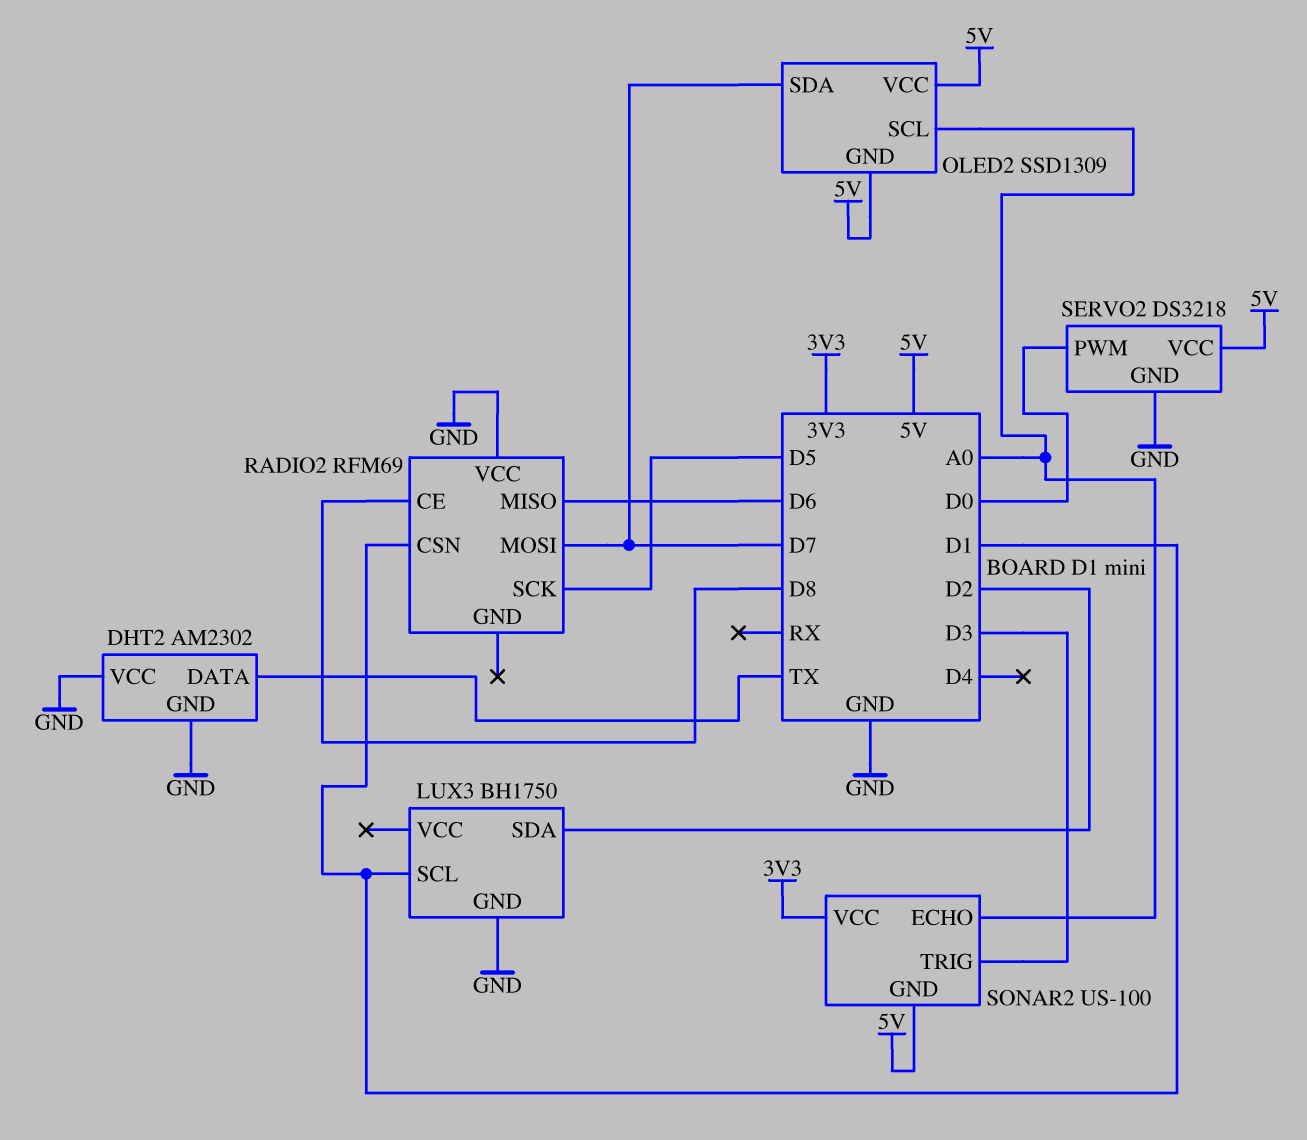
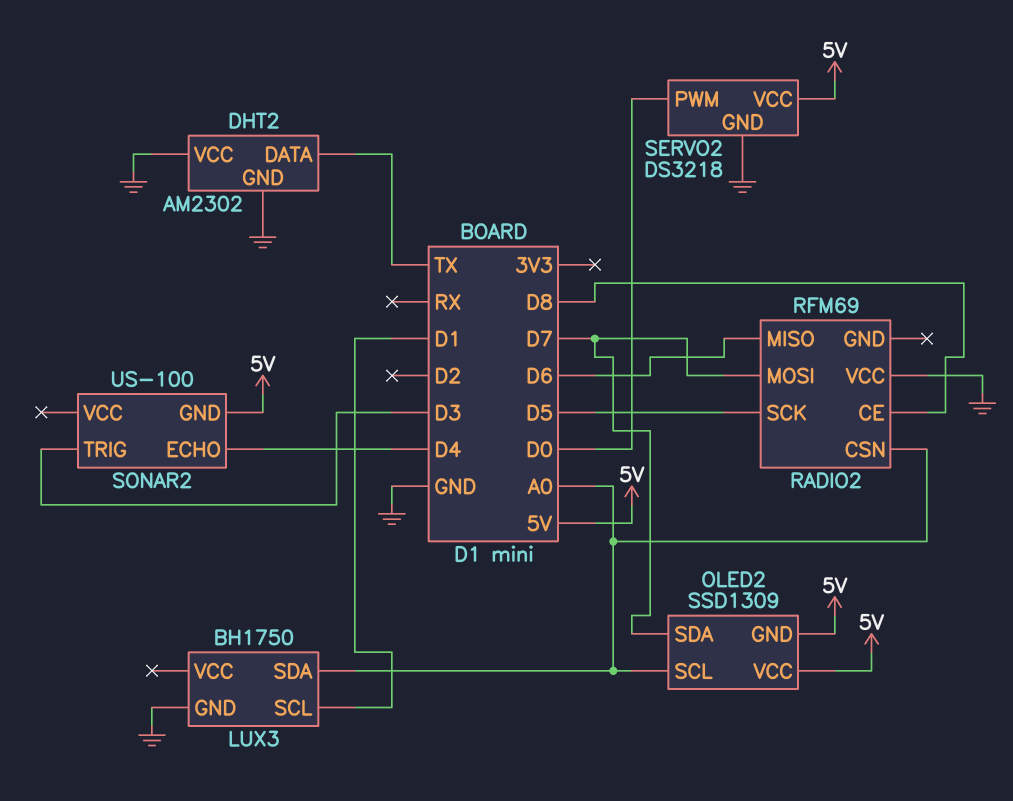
LUX3 pin SDA: D2 -> A0
RADIO2 pin CSN: D1 -> A0
SONAR2 pin ECHO: A0 -> D4
SONAR2 pin VCC: 3V3 -> none

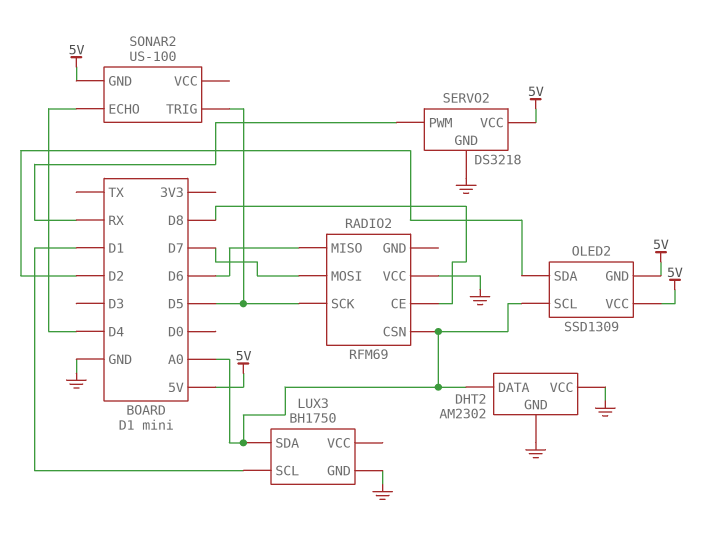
DHT2 pin DATA: TX -> A0
OLED2 pin SDA: D7 -> D2
SERVO2 pin PWM: D0 -> RX
SONAR2 pin TRIG: D3 -> D5

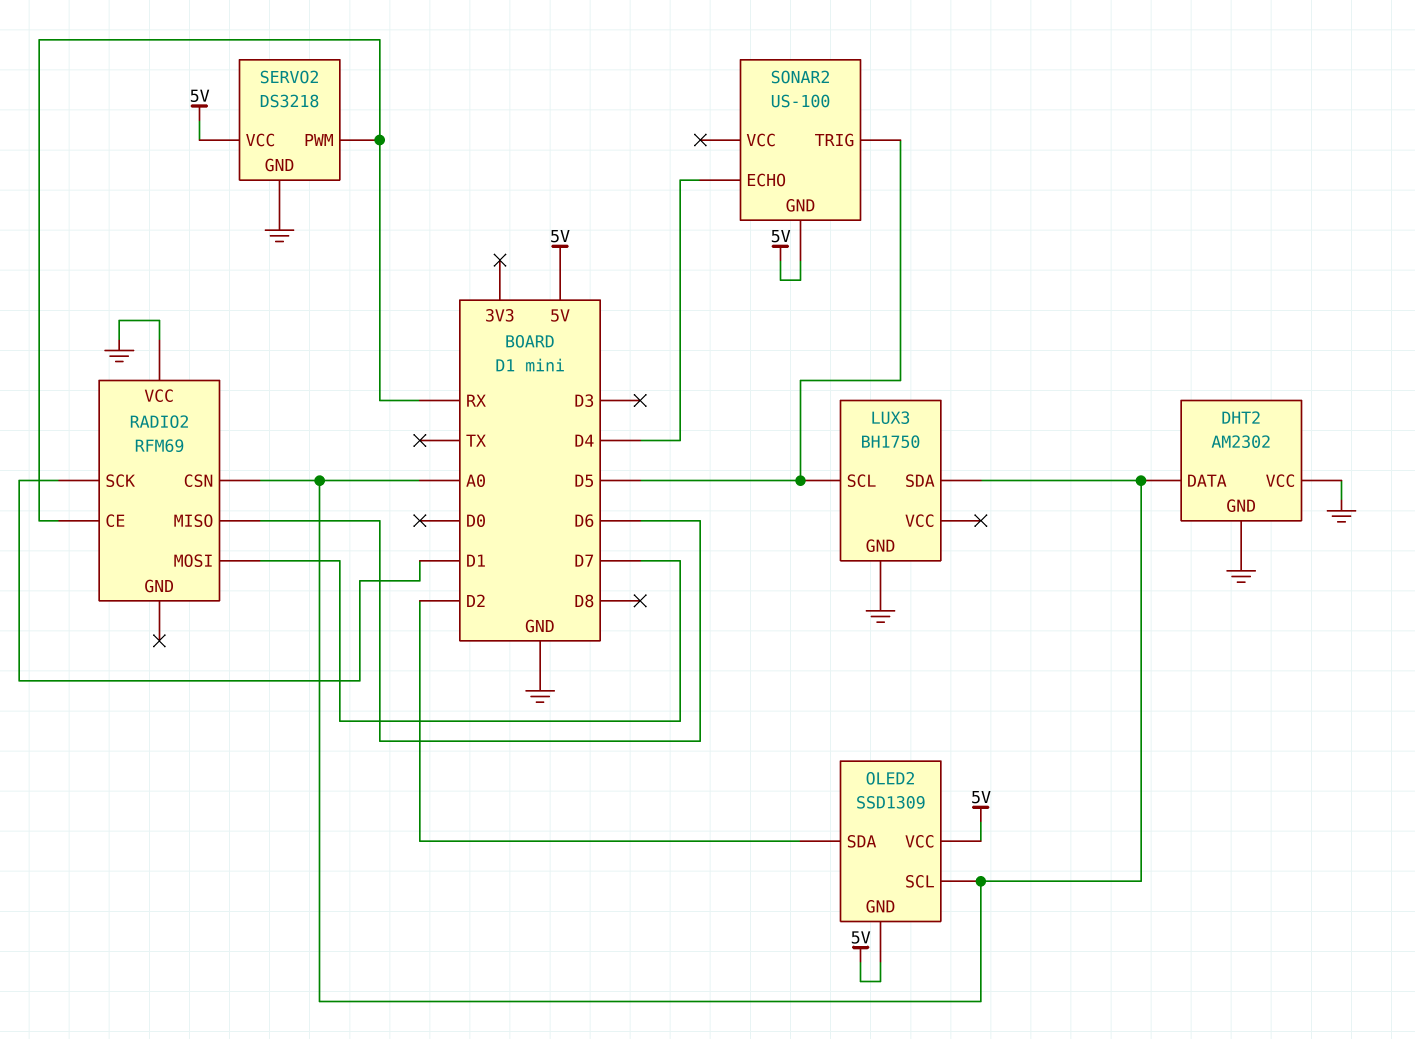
LUX3 pin SCL: D1 -> D5
RADIO2 pin CE: D8 -> RX
RADIO2 pin SCK: D5 -> D1

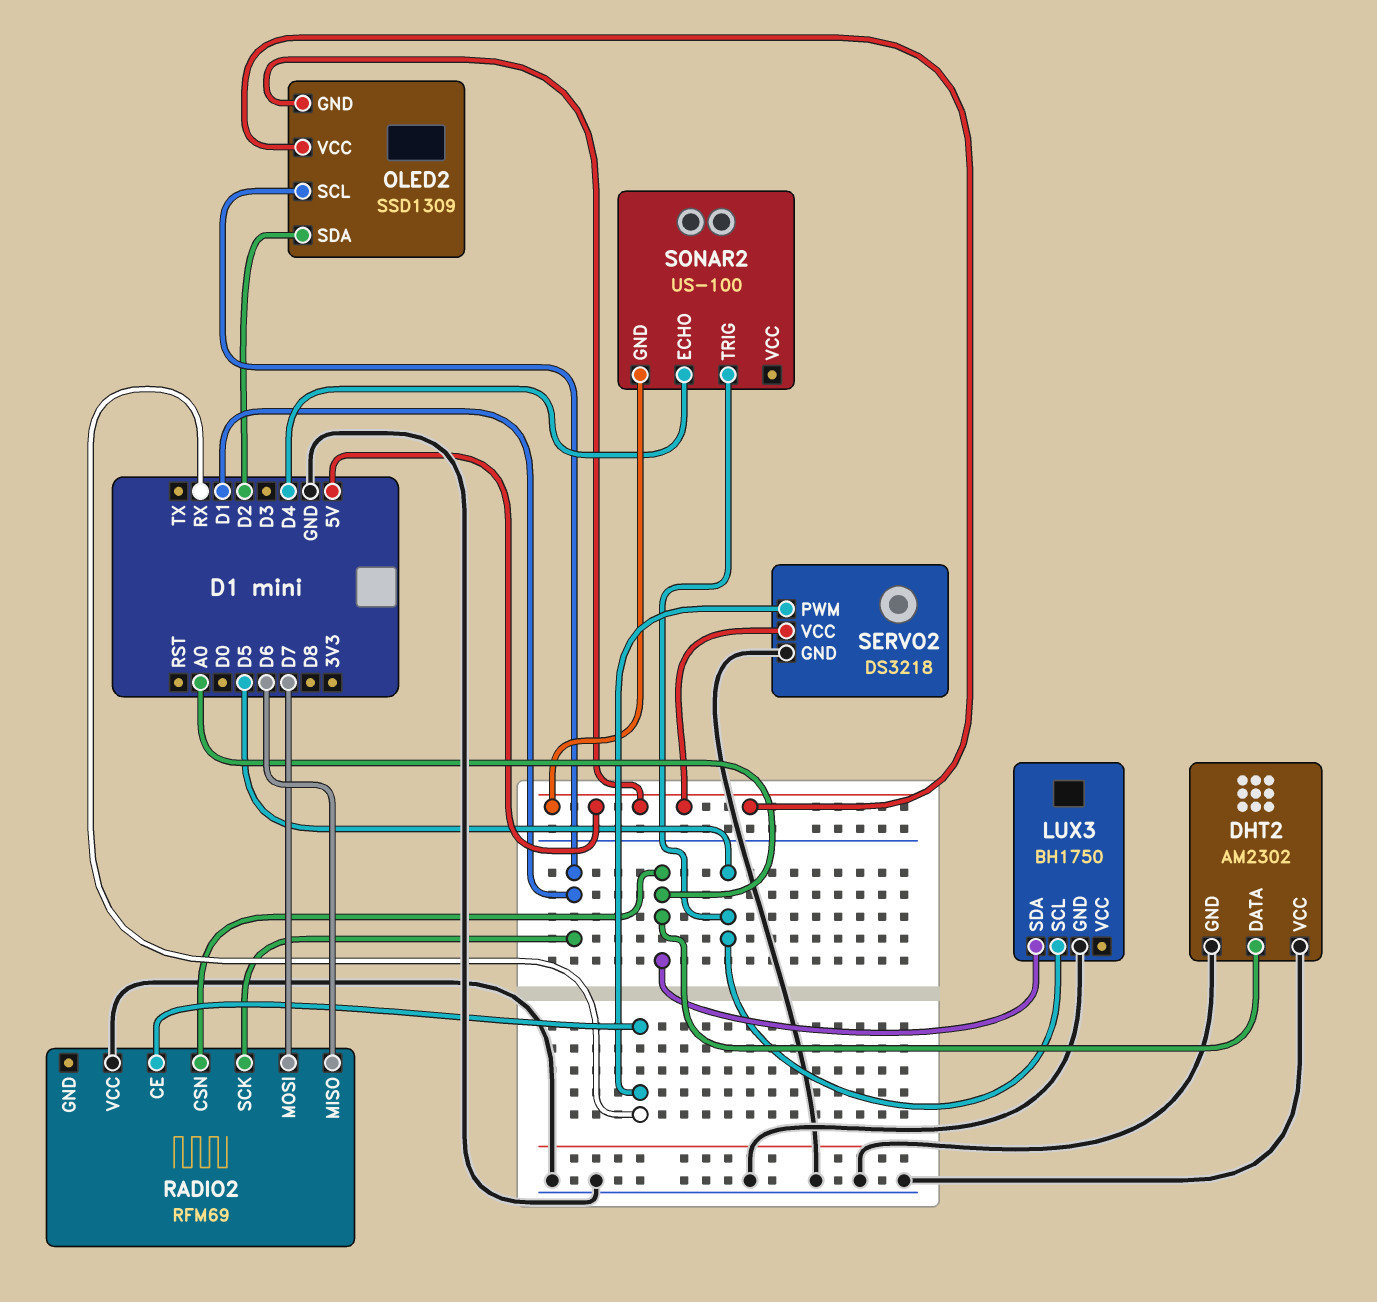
OLED2 pin SCL: A0 -> D1

